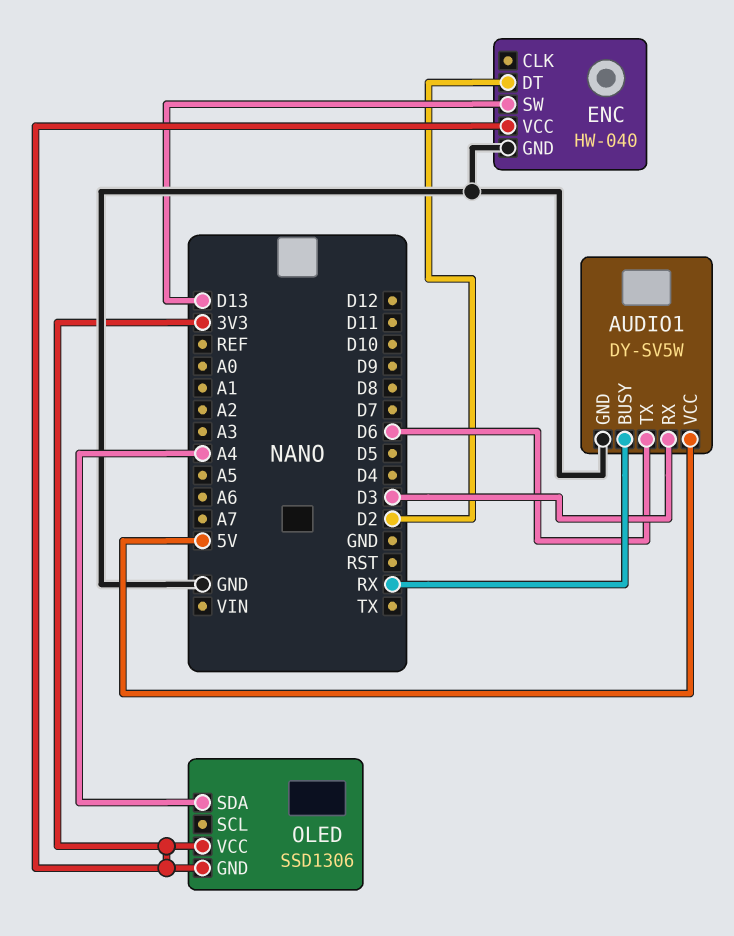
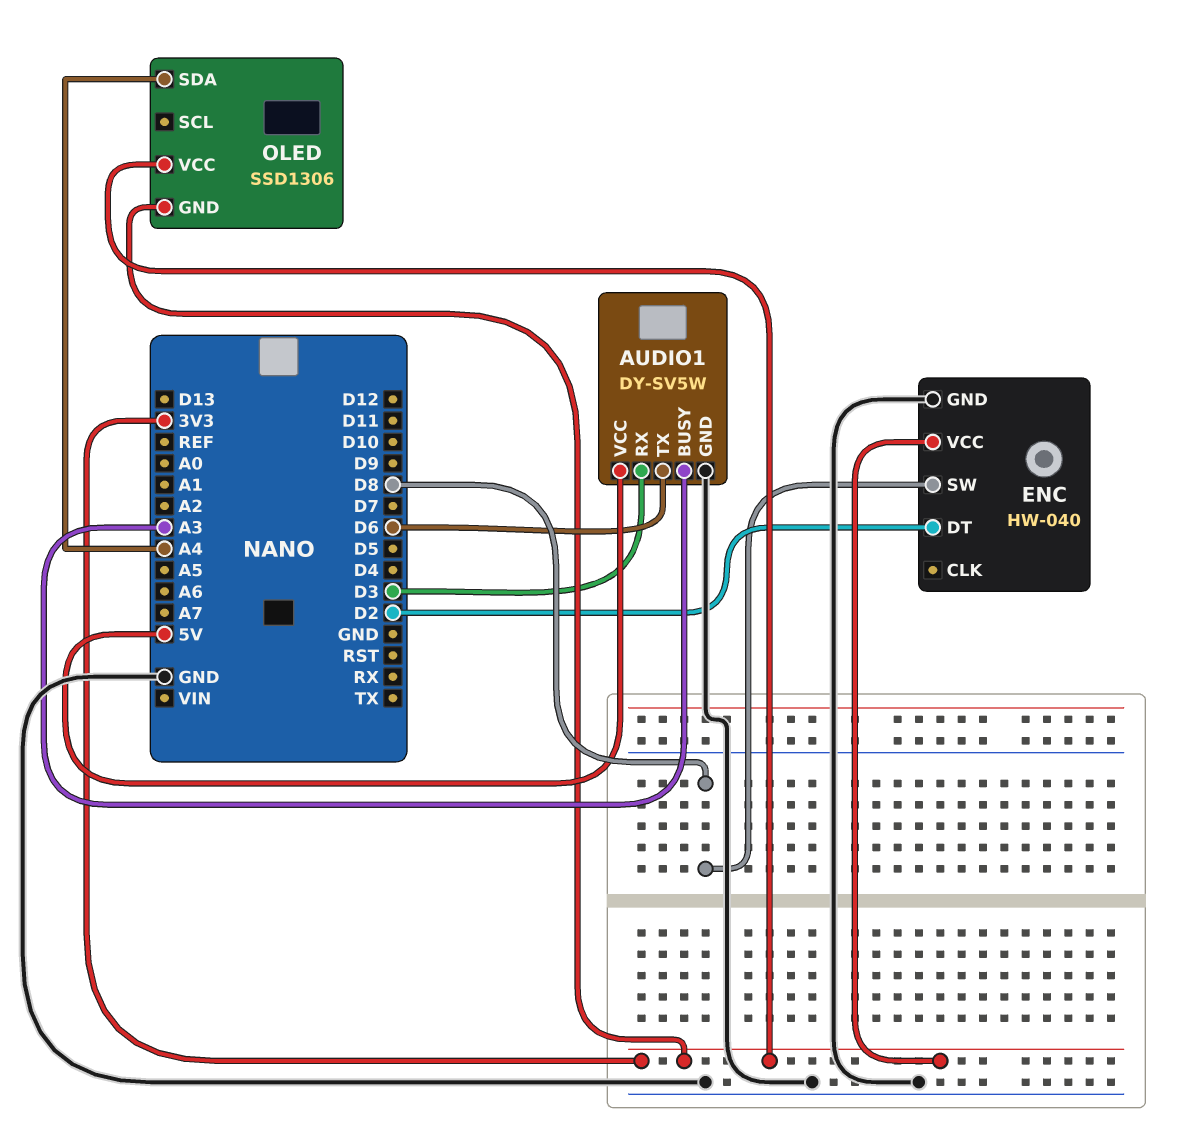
AUDIO1 pin BUSY: RX -> A3
ENC pin SW: D13 -> D8

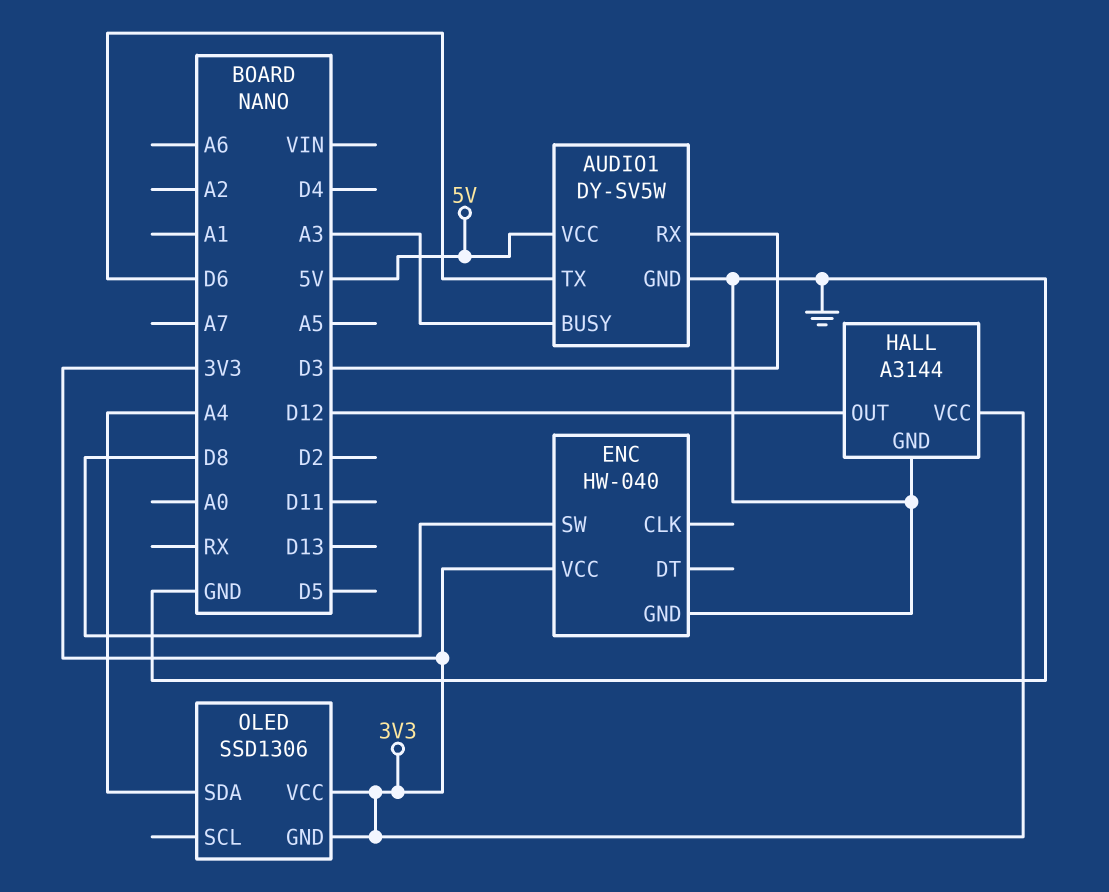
ENC pin DT: D2 -> none
HALL: none -> A3144
HALL pin GND: none -> GND
HALL pin OUT: none -> D12
HALL pin VCC: none -> 3V3

